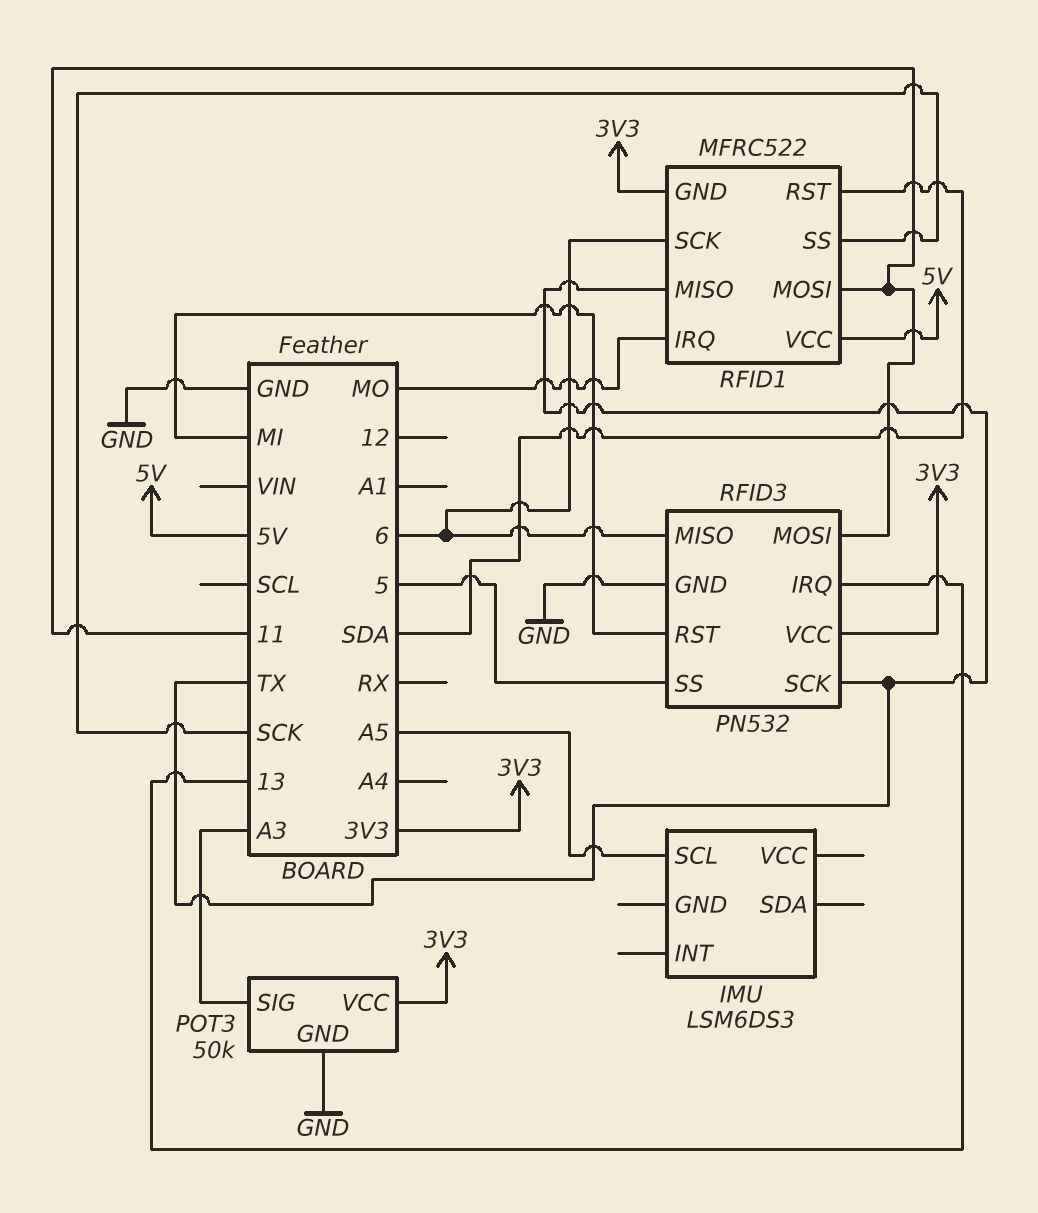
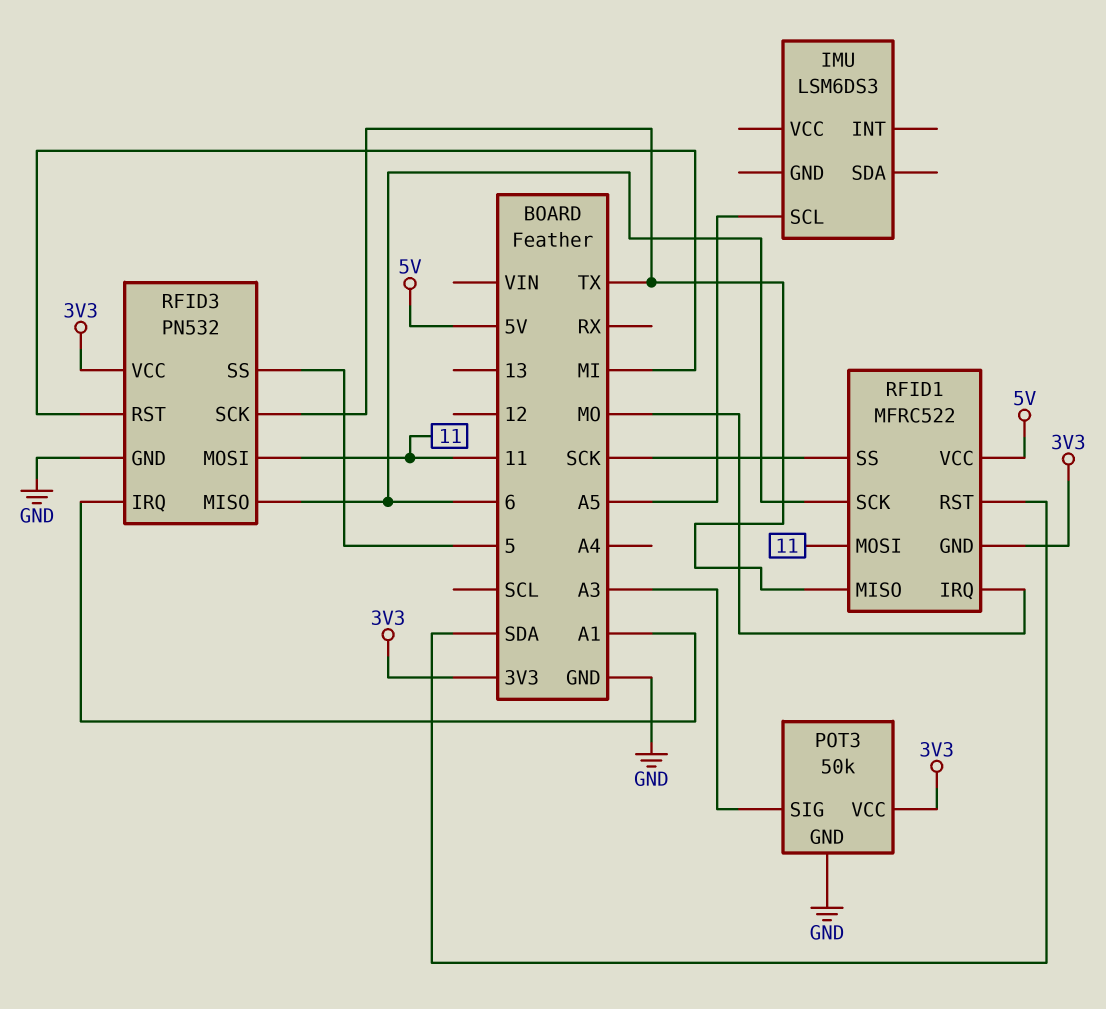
RFID3 pin IRQ: 13 -> A1

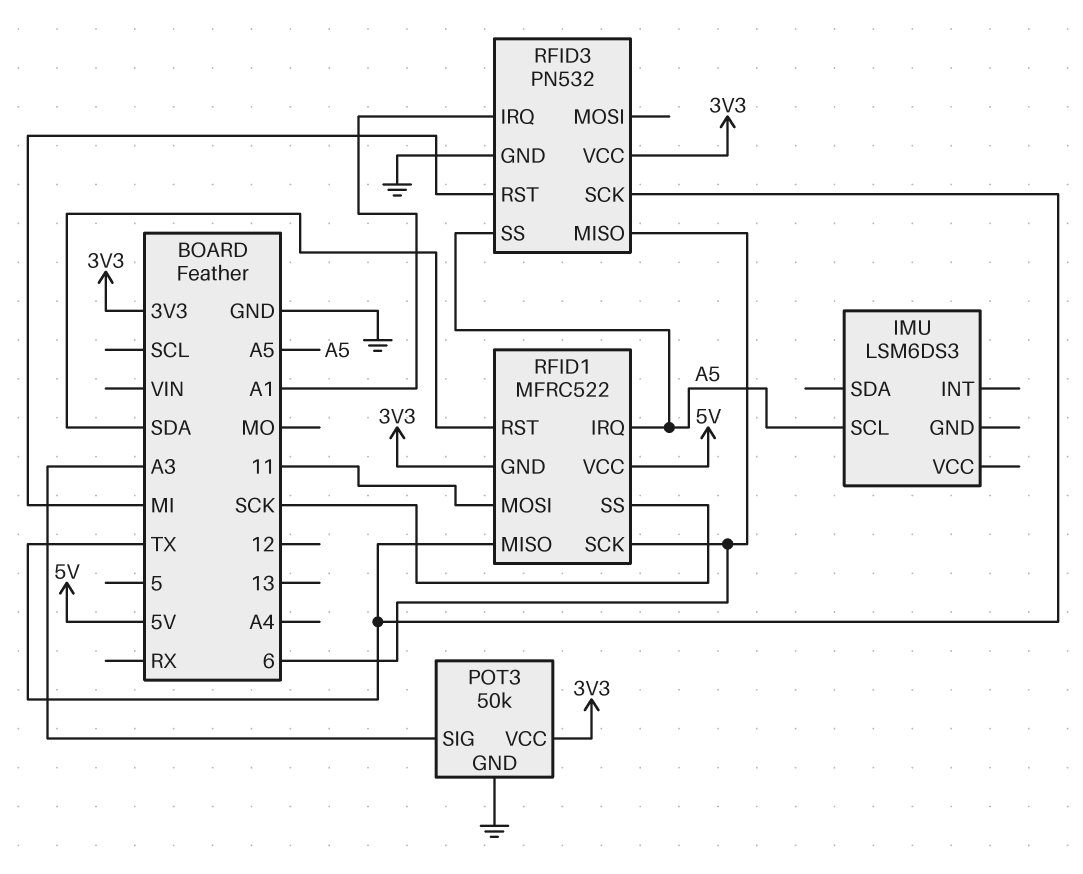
RFID1 pin IRQ: MO -> A5
RFID3 pin MOSI: 11 -> none
RFID3 pin SS: 5 -> A5

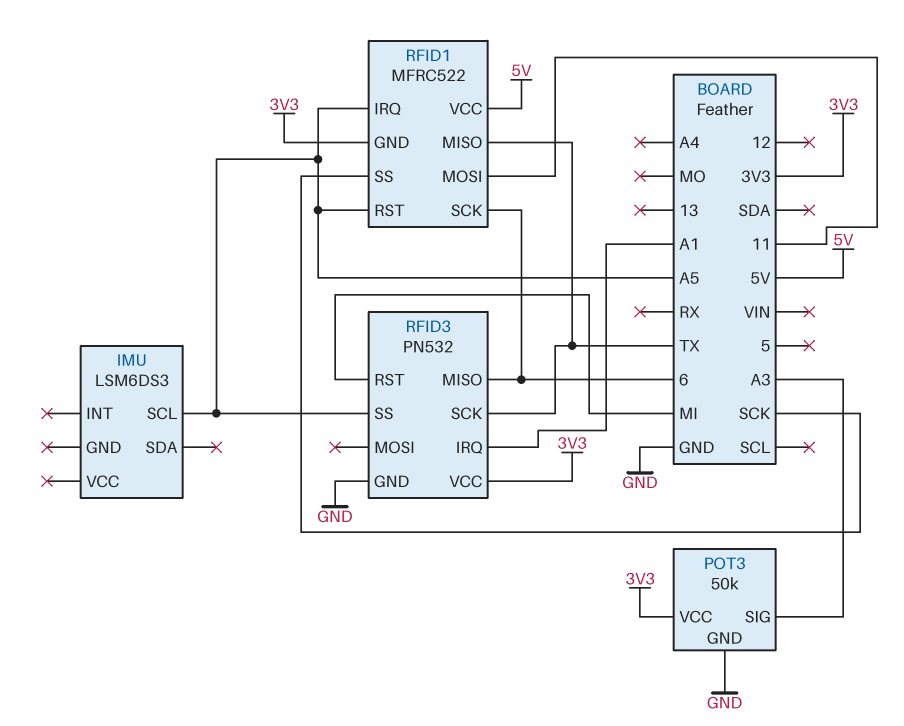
RFID1 pin RST: SDA -> A5

